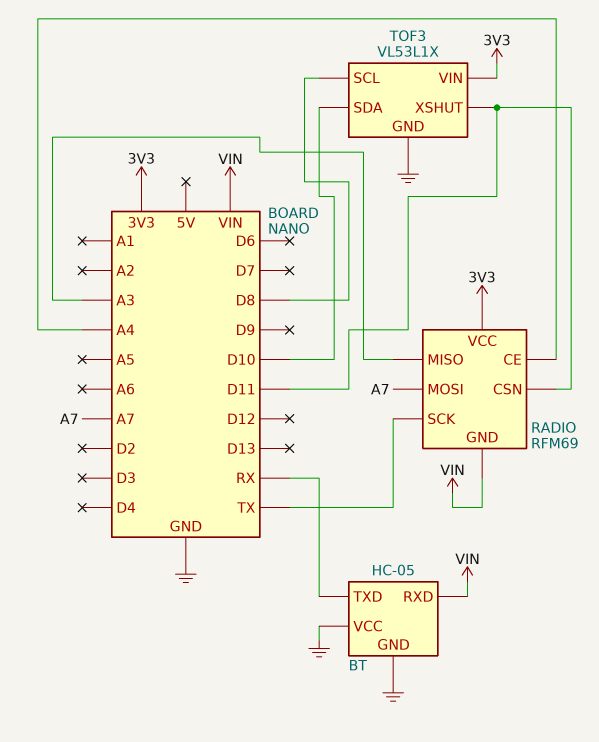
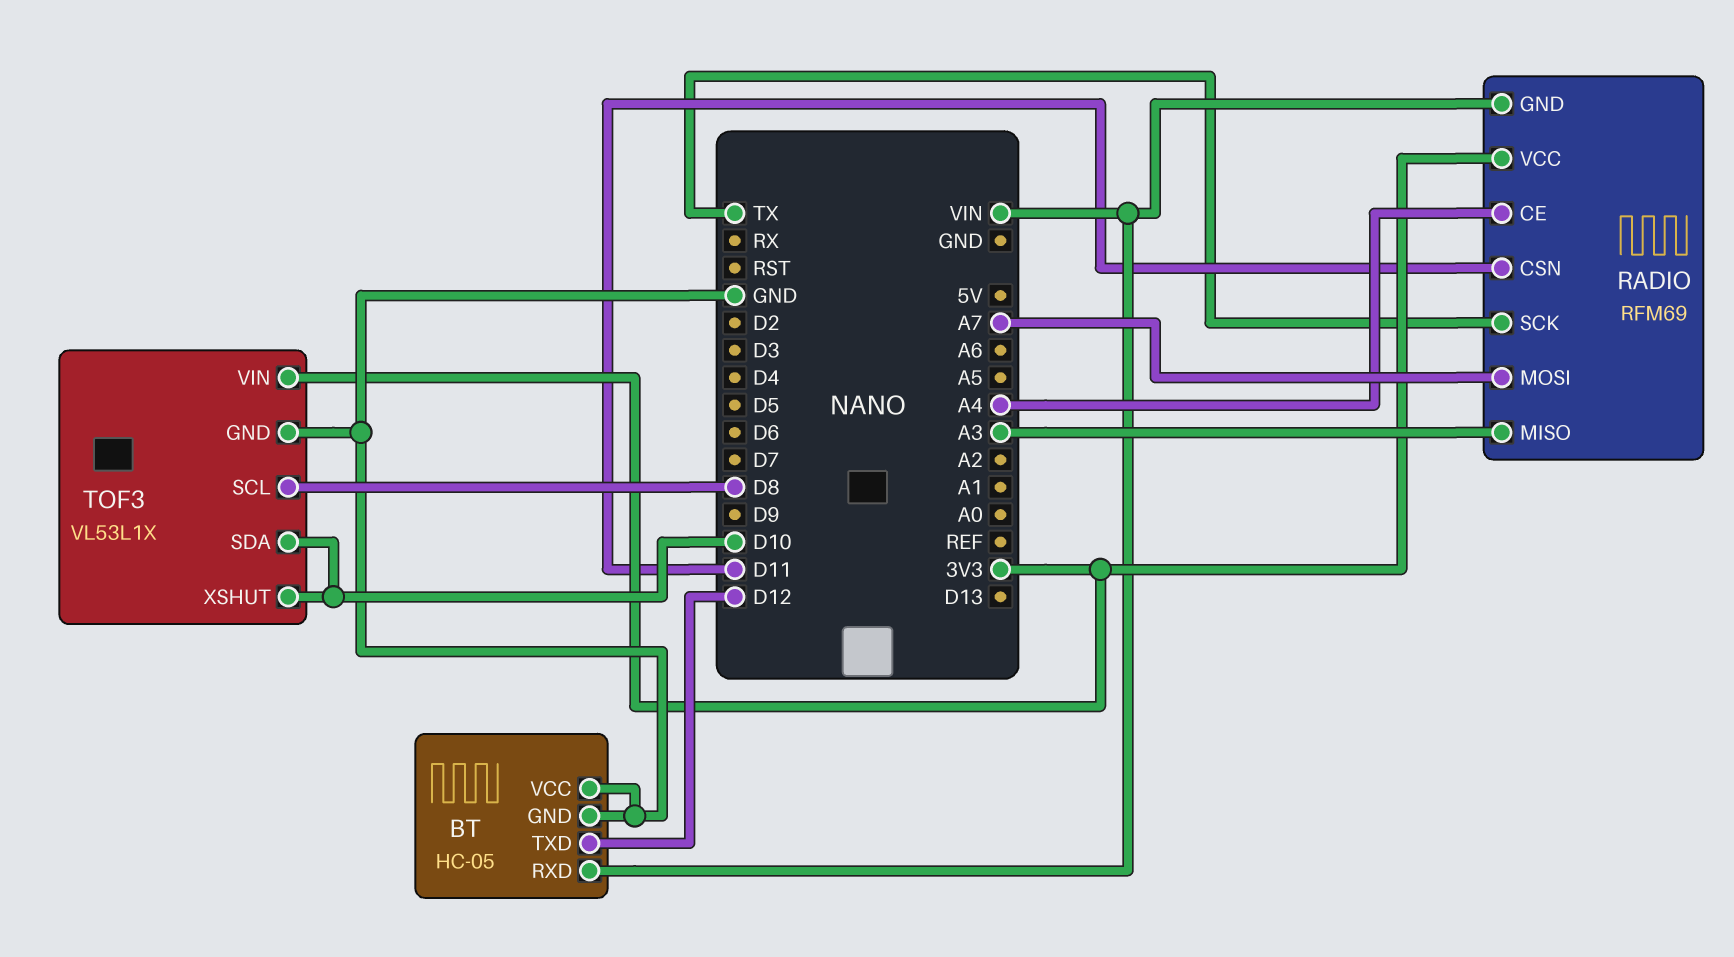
BT pin TXD: RX -> D12
TOF3 pin XSHUT: D11 -> D10

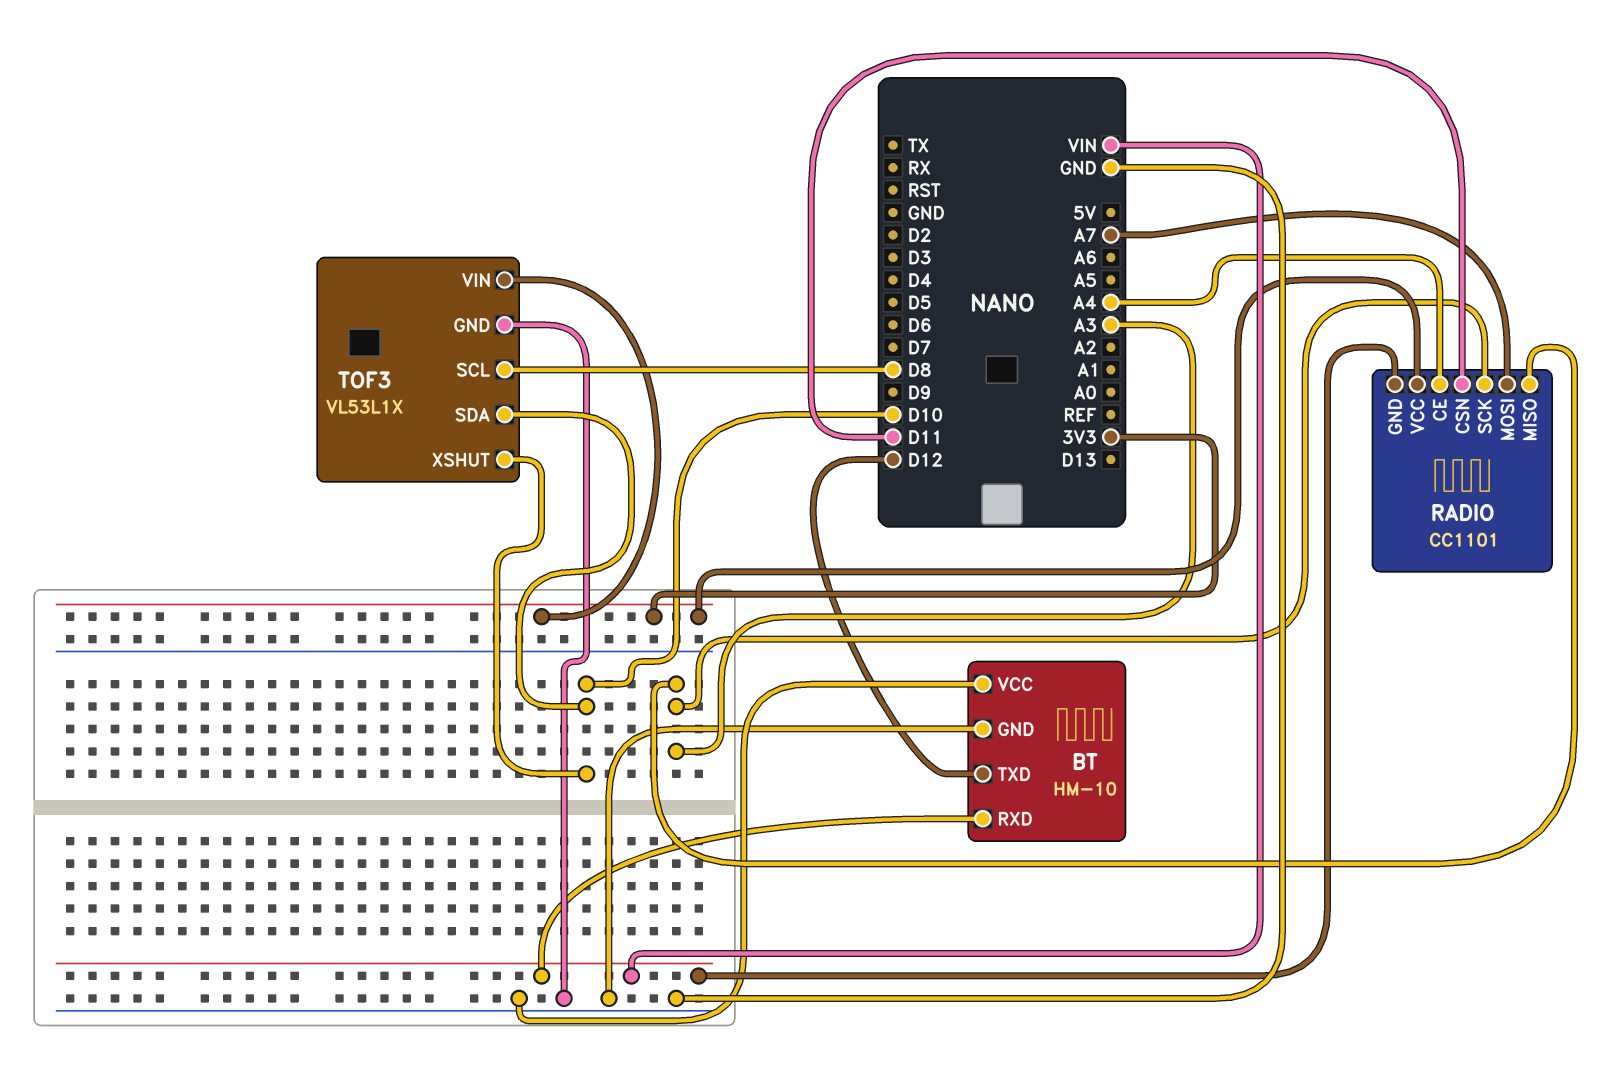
BT: HC-05 -> HM-10
RADIO: RFM69 -> CC1101
RADIO pin SCK: TX -> A3

